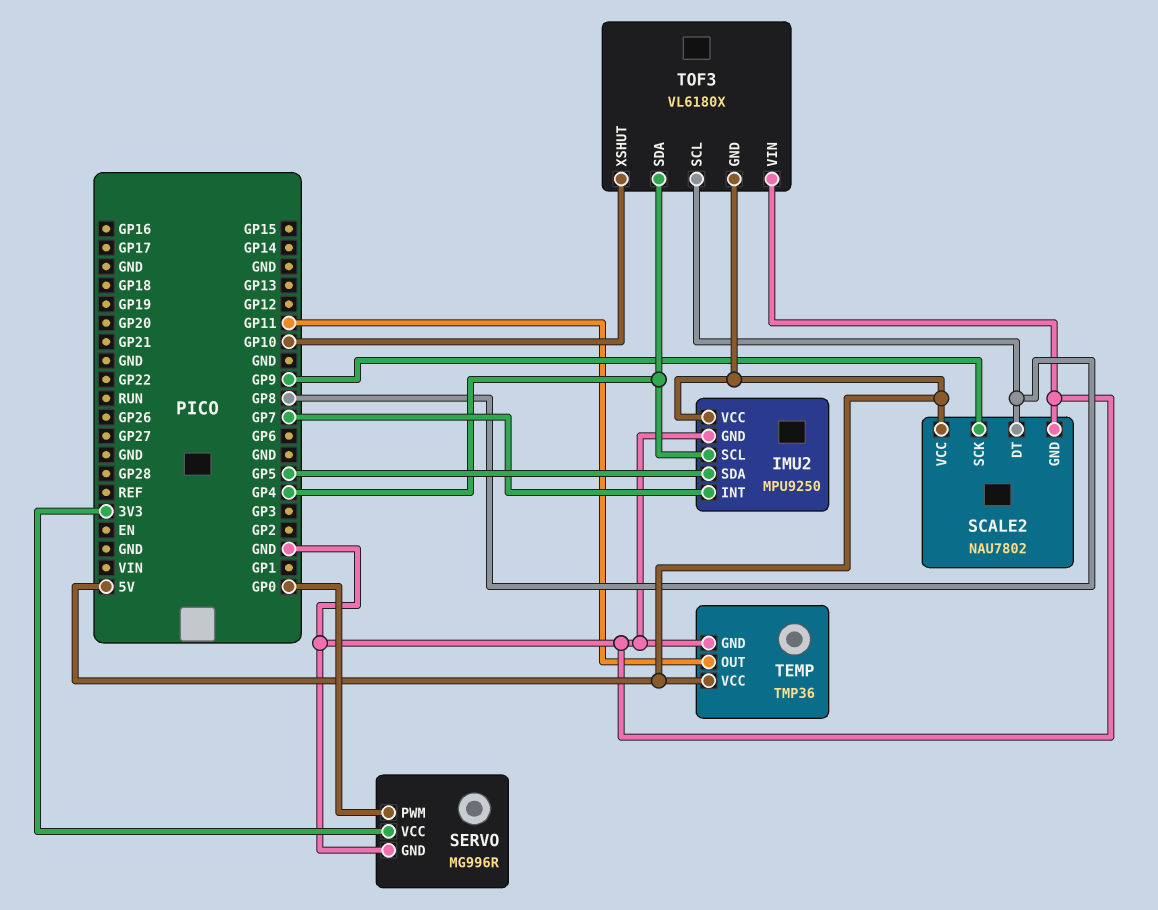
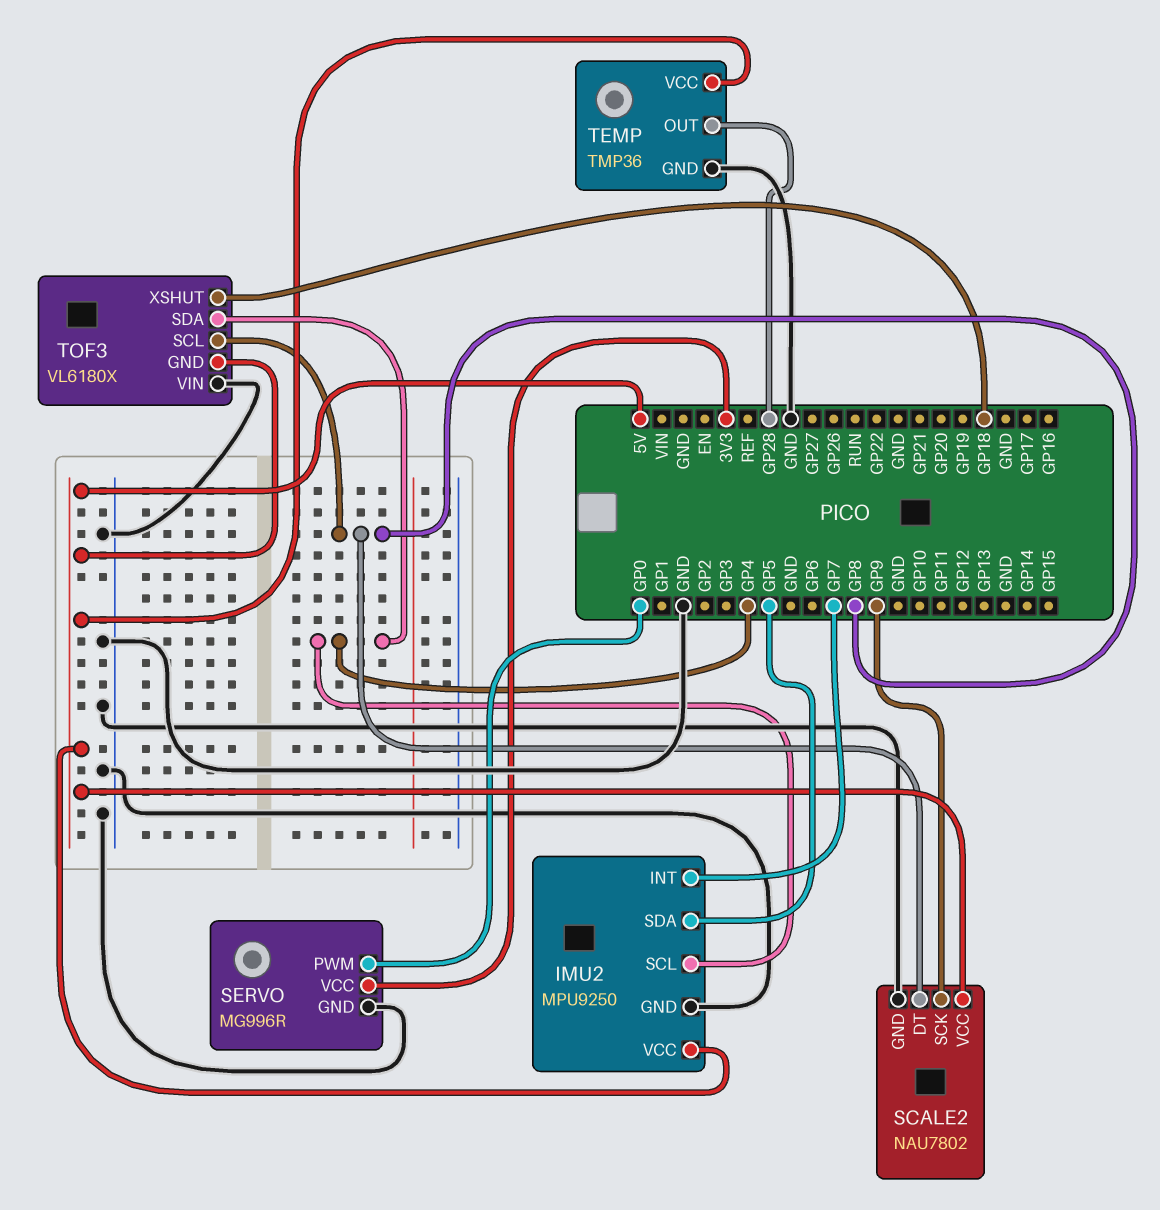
TEMP pin OUT: GP11 -> GP28
TOF3 pin XSHUT: GP10 -> GP18

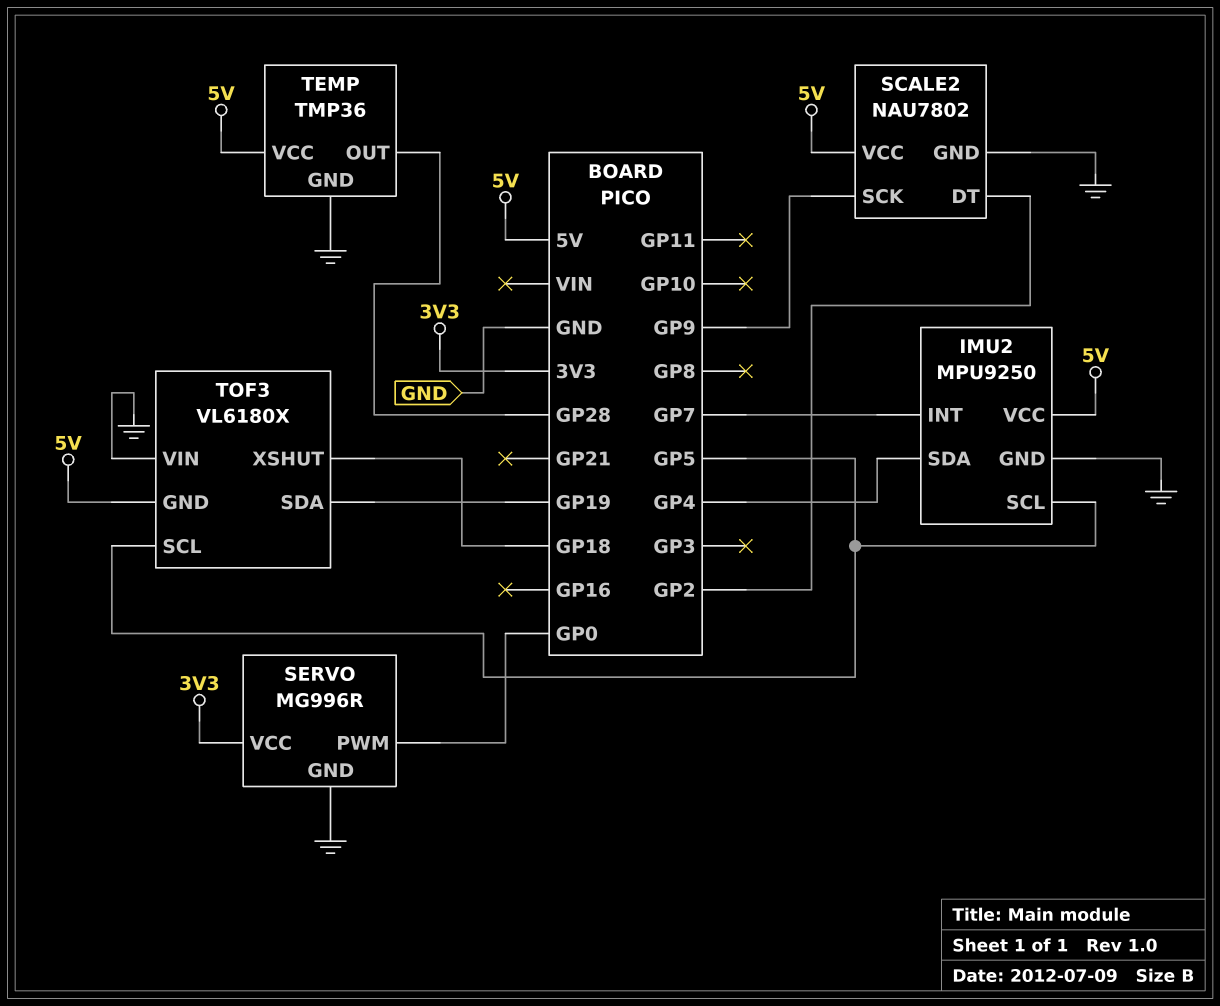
IMU2 pin SCL: GP4 -> GP5
IMU2 pin SDA: GP5 -> GP4
SCALE2 pin DT: GP8 -> GP2
TOF3 pin SCL: GP8 -> GP5
TOF3 pin SDA: GP4 -> GP19

